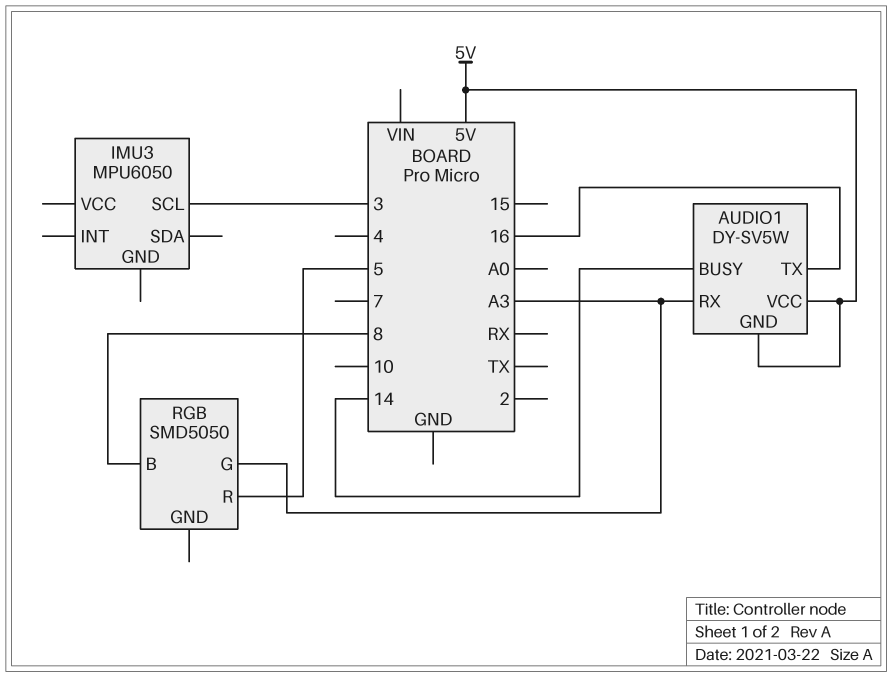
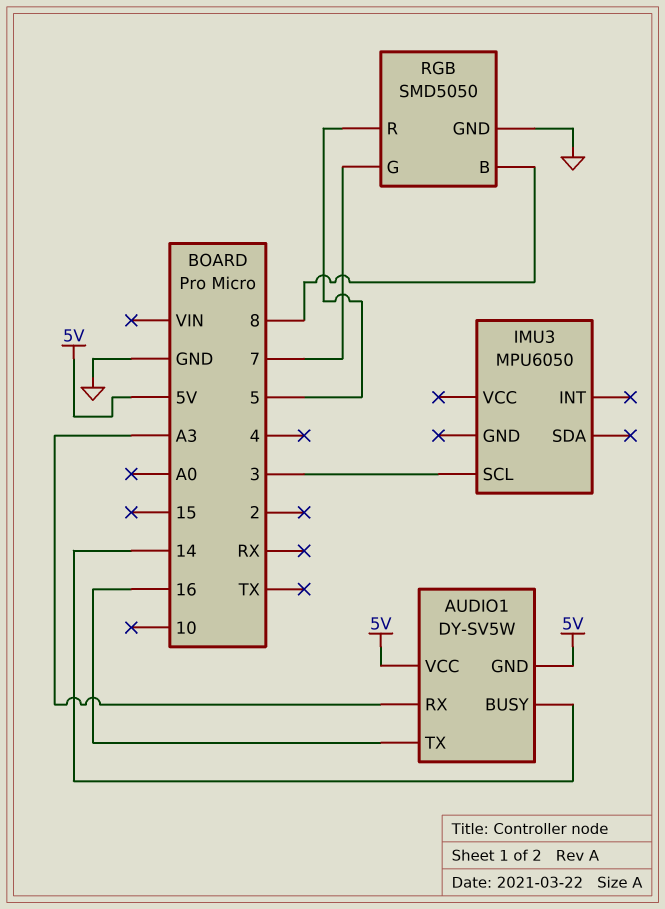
RGB pin G: A3 -> 7
RGB pin GND: none -> GND

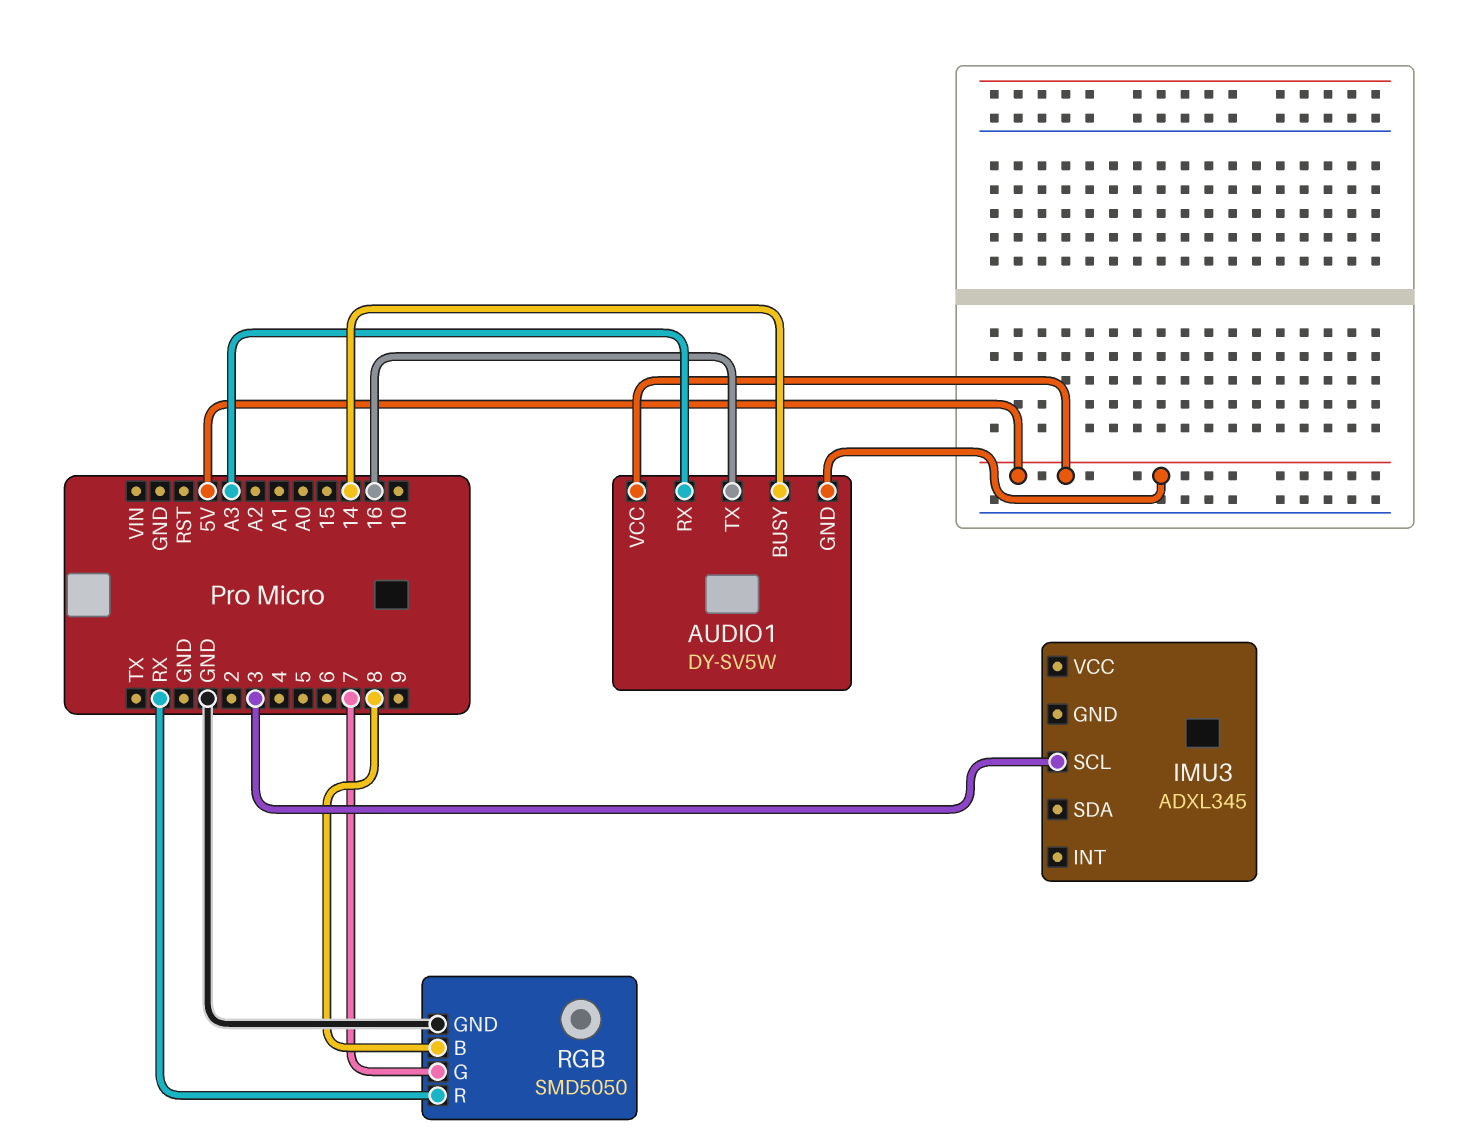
IMU3: MPU6050 -> ADXL345
RGB pin R: 5 -> RX

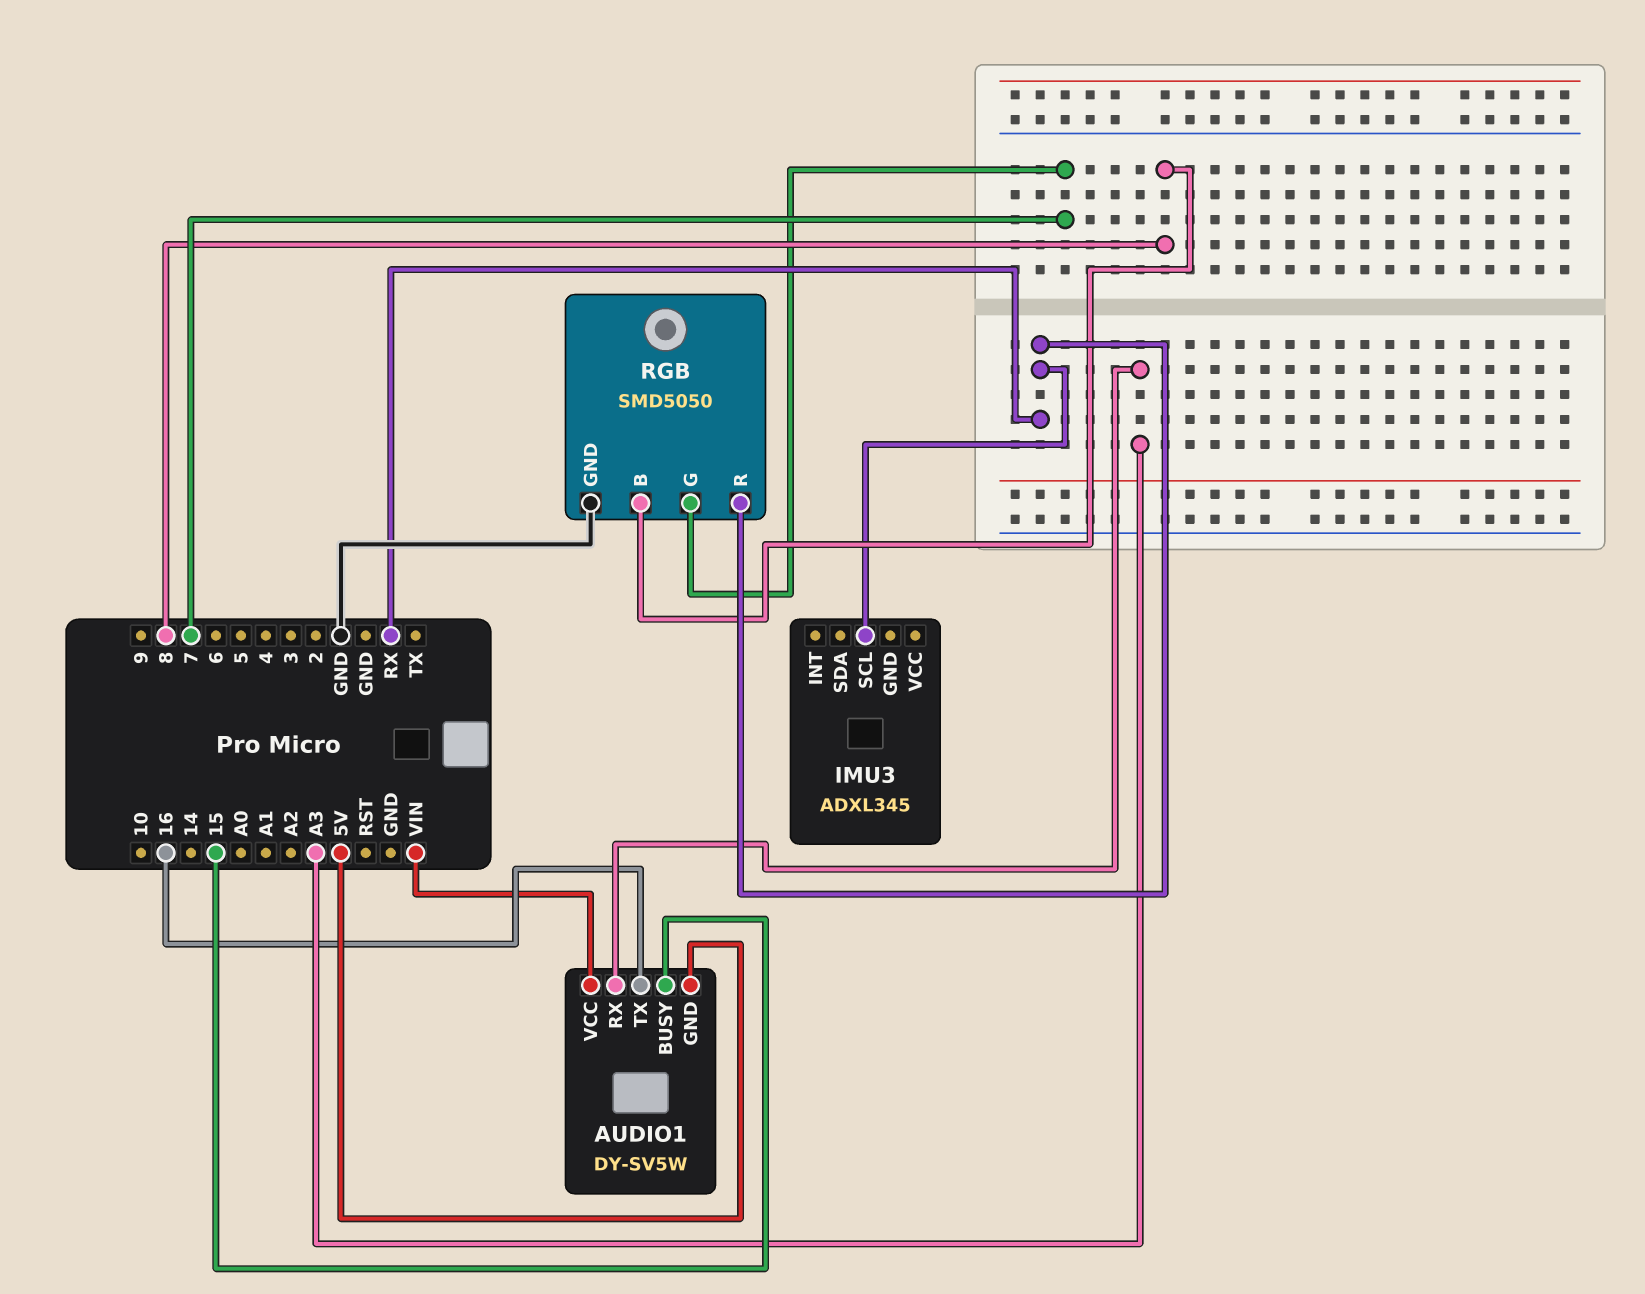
AUDIO1 pin BUSY: 14 -> 15
AUDIO1 pin VCC: 5V -> VIN
IMU3 pin SCL: 3 -> RX

